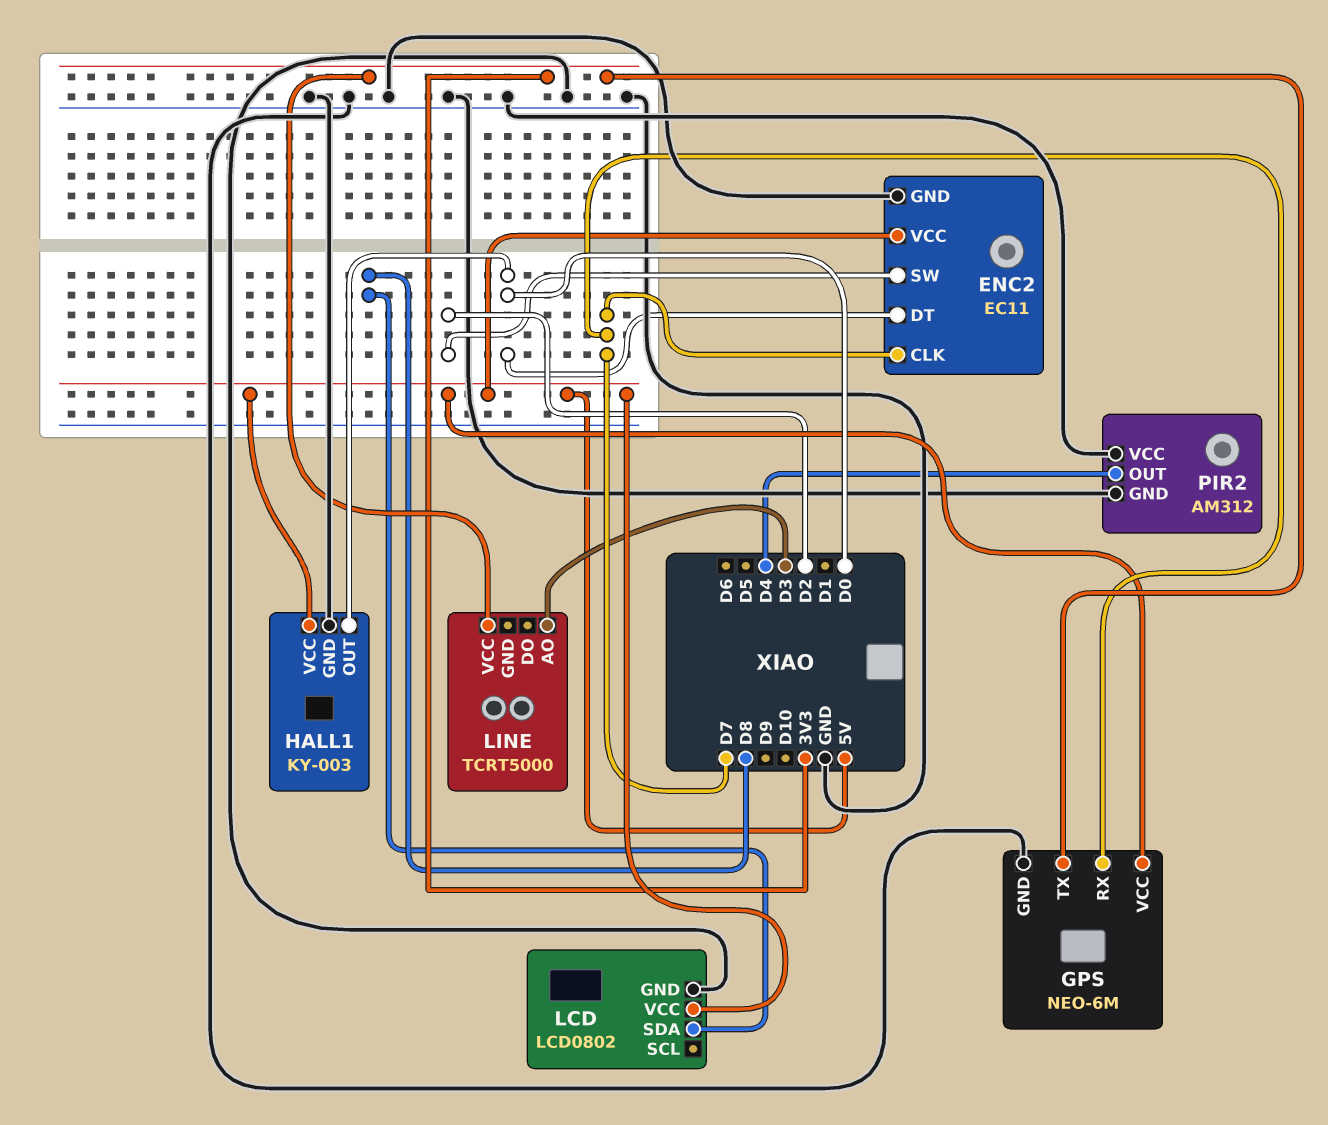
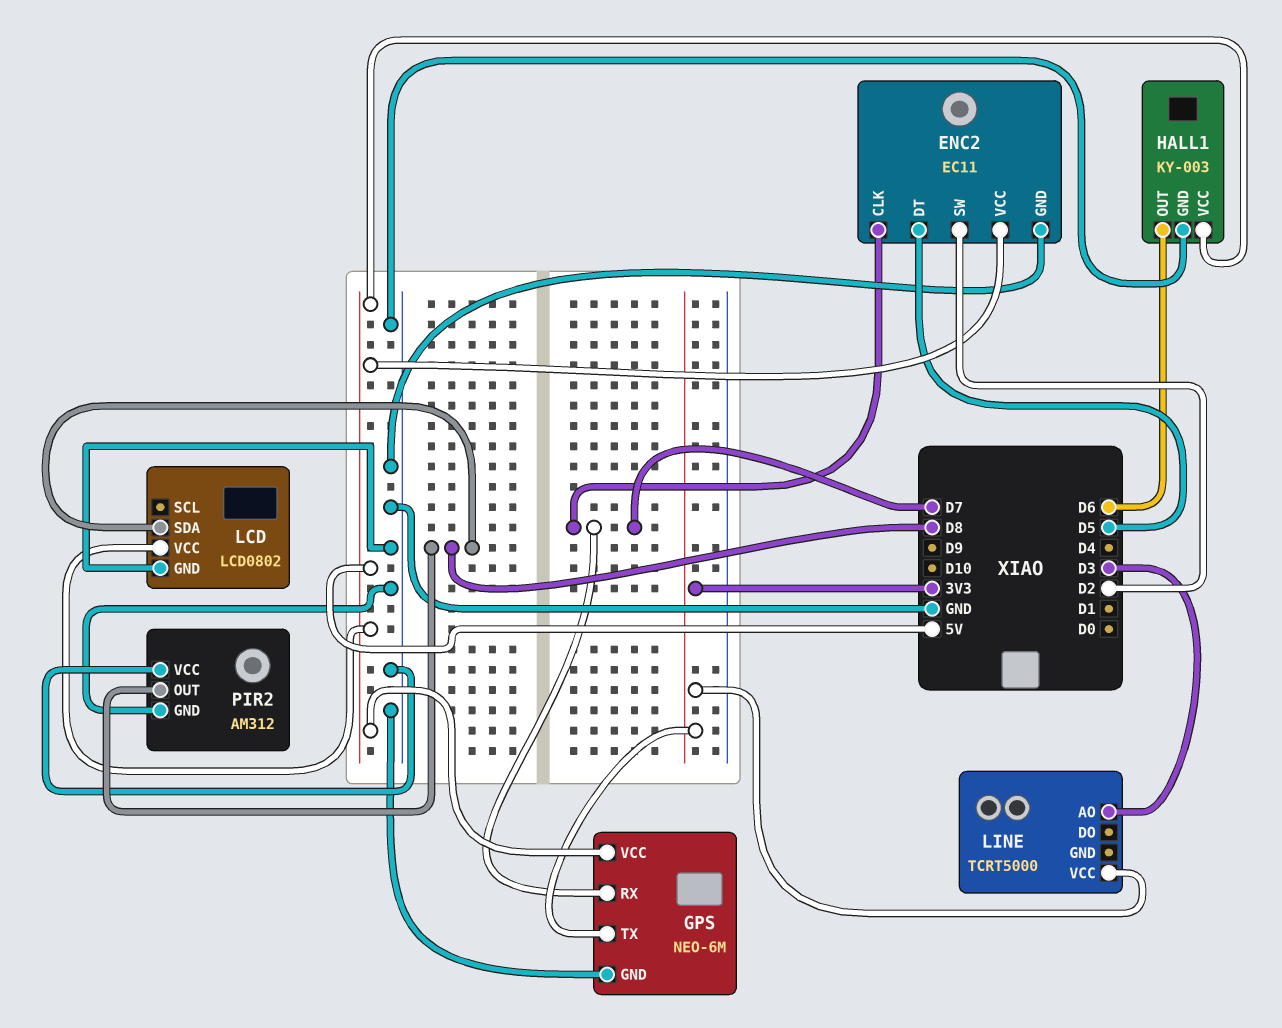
ENC2 pin DT: D0 -> D5
HALL1 pin OUT: D0 -> D6
PIR2 pin OUT: D4 -> D8

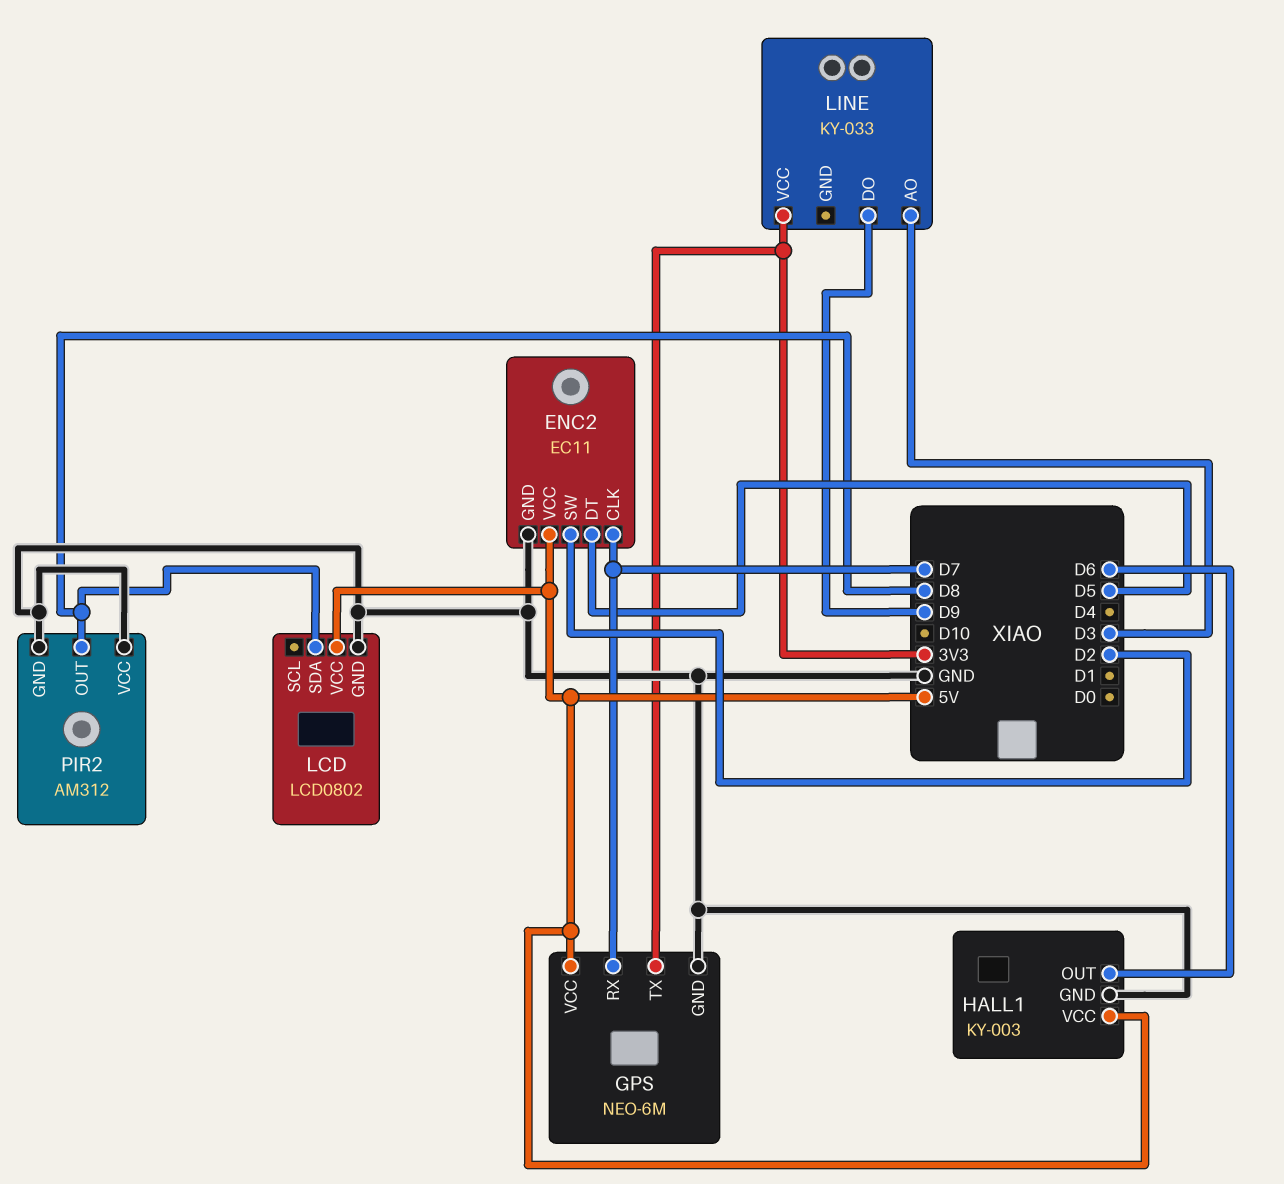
LINE: TCRT5000 -> KY-033
LINE pin DO: none -> D9

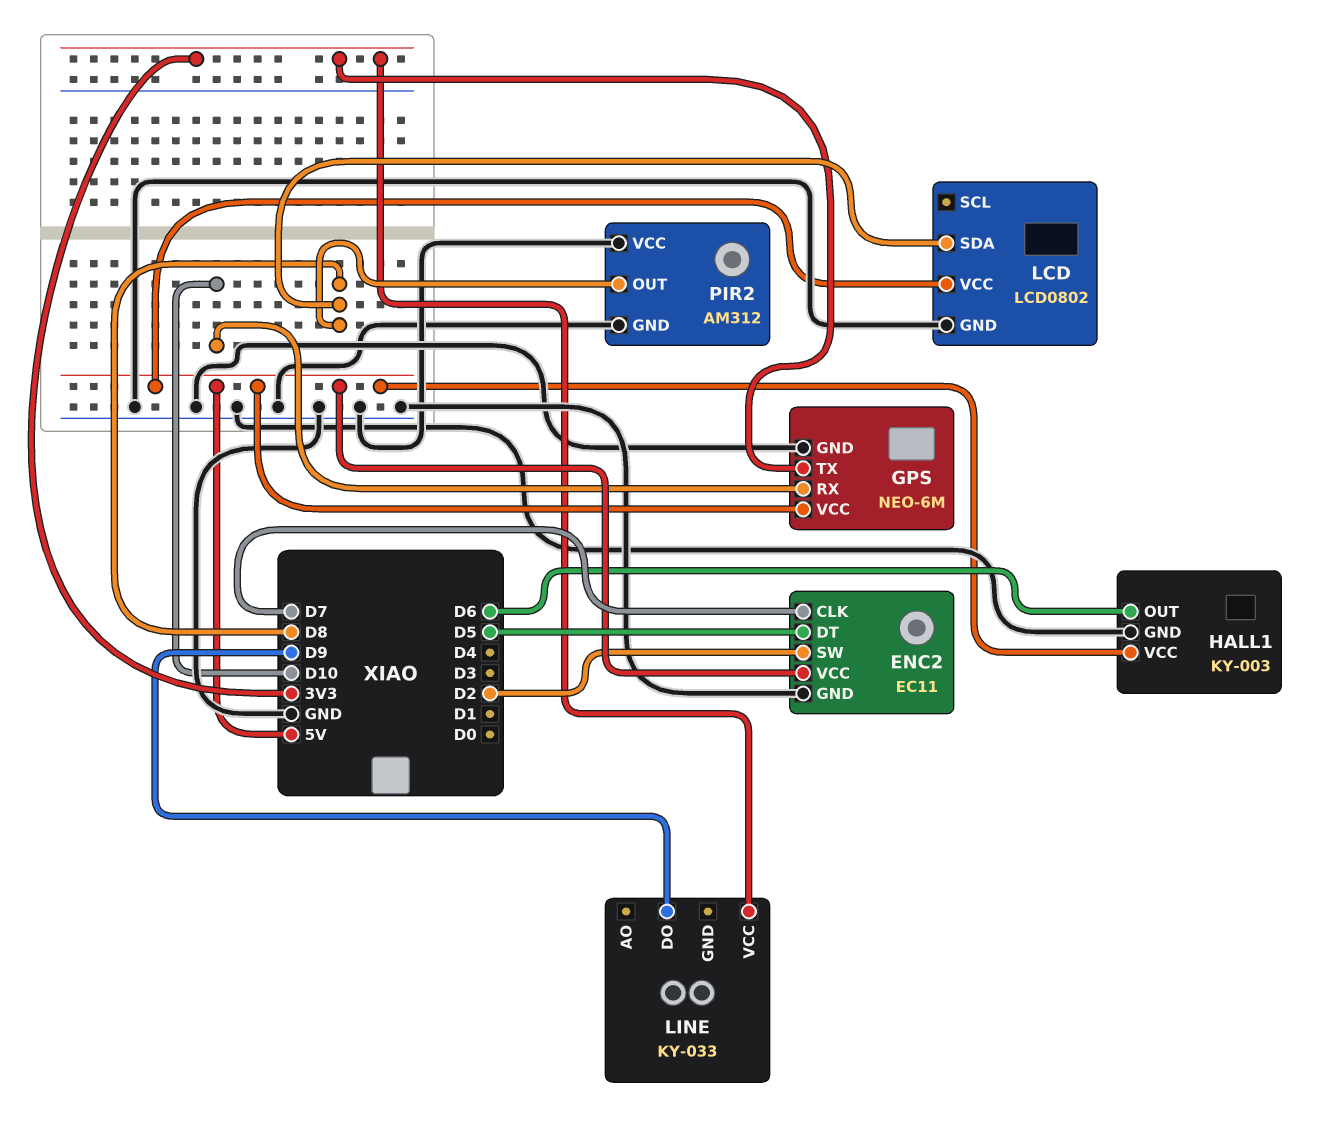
GPS pin RX: D7 -> D10
LINE pin AO: D3 -> none

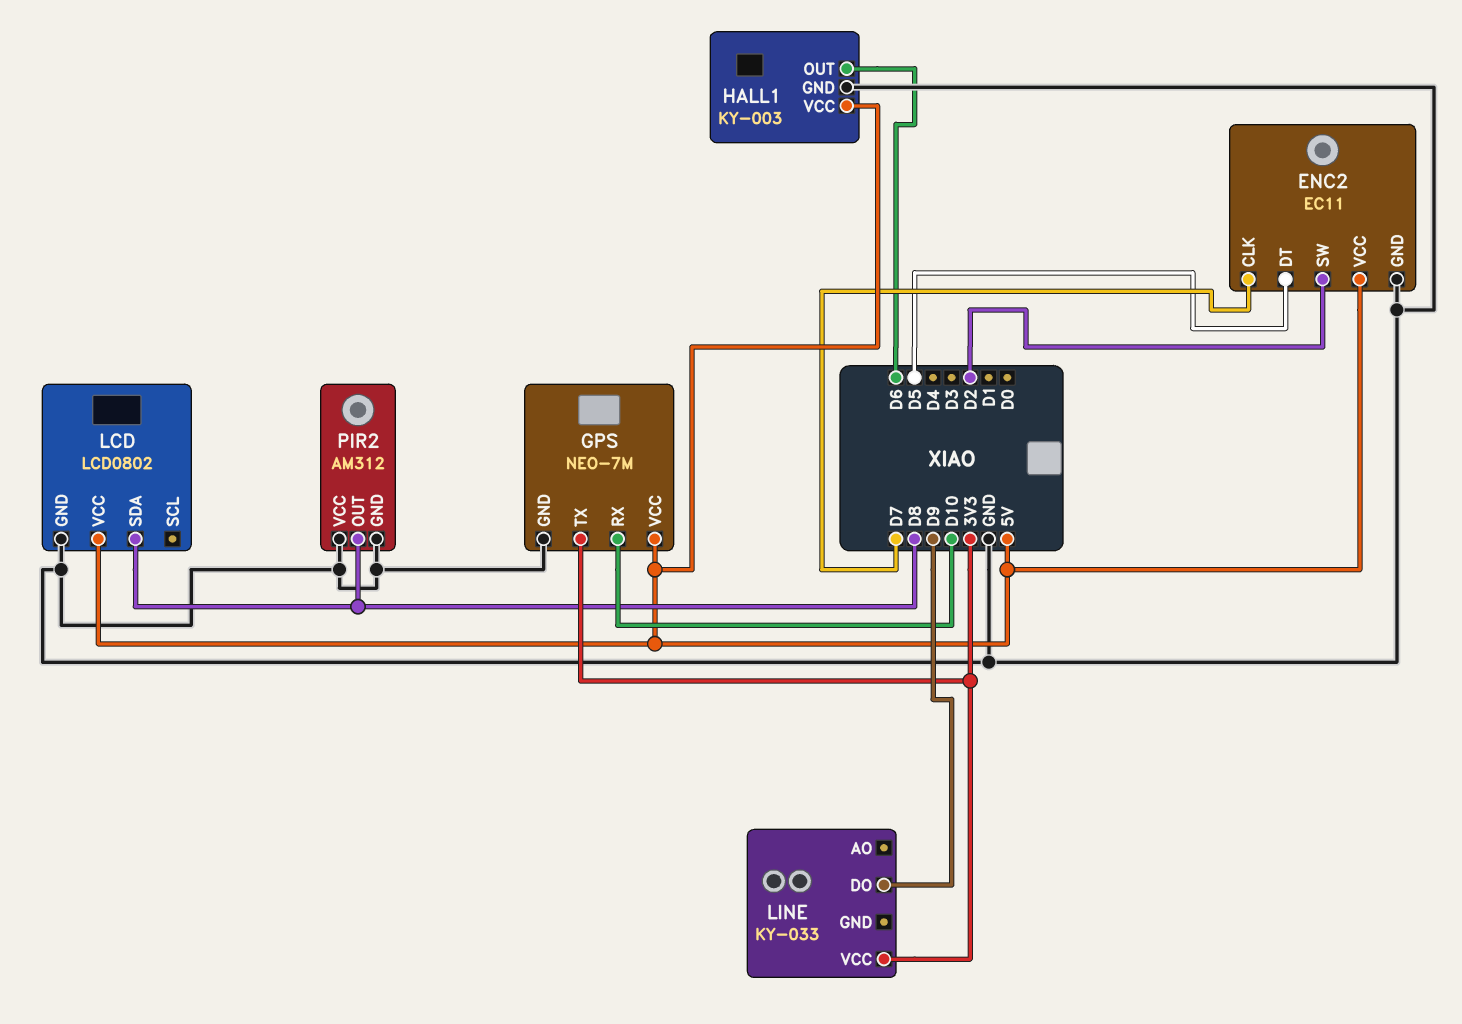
GPS: NEO-6M -> NEO-7M

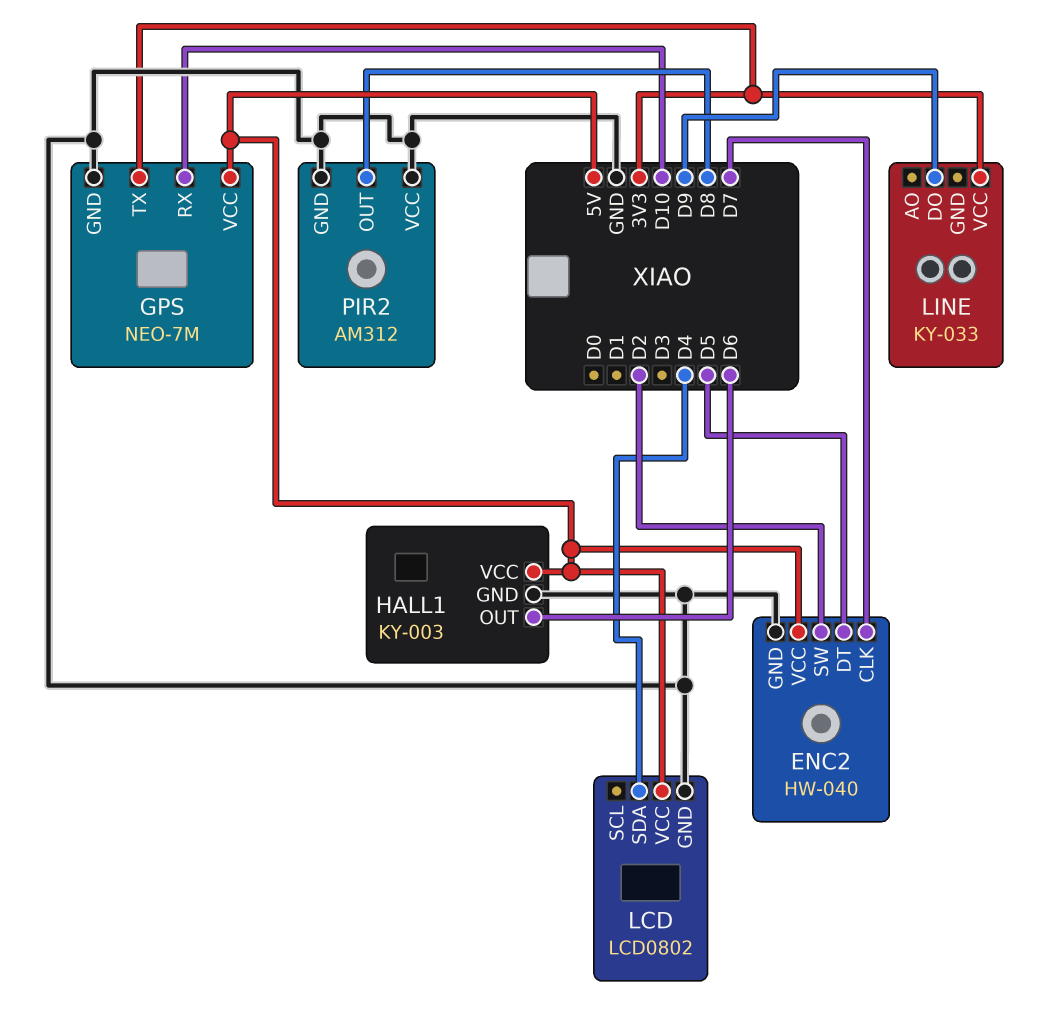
ENC2: EC11 -> HW-040
LCD pin SDA: D8 -> D4

